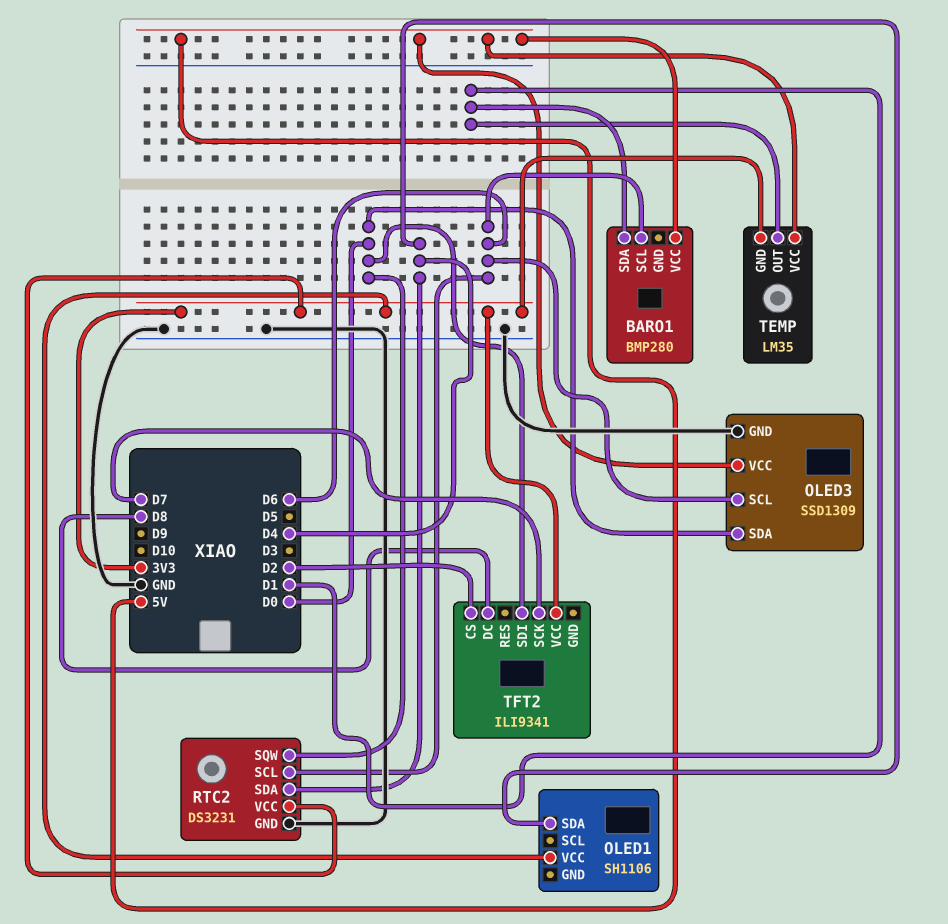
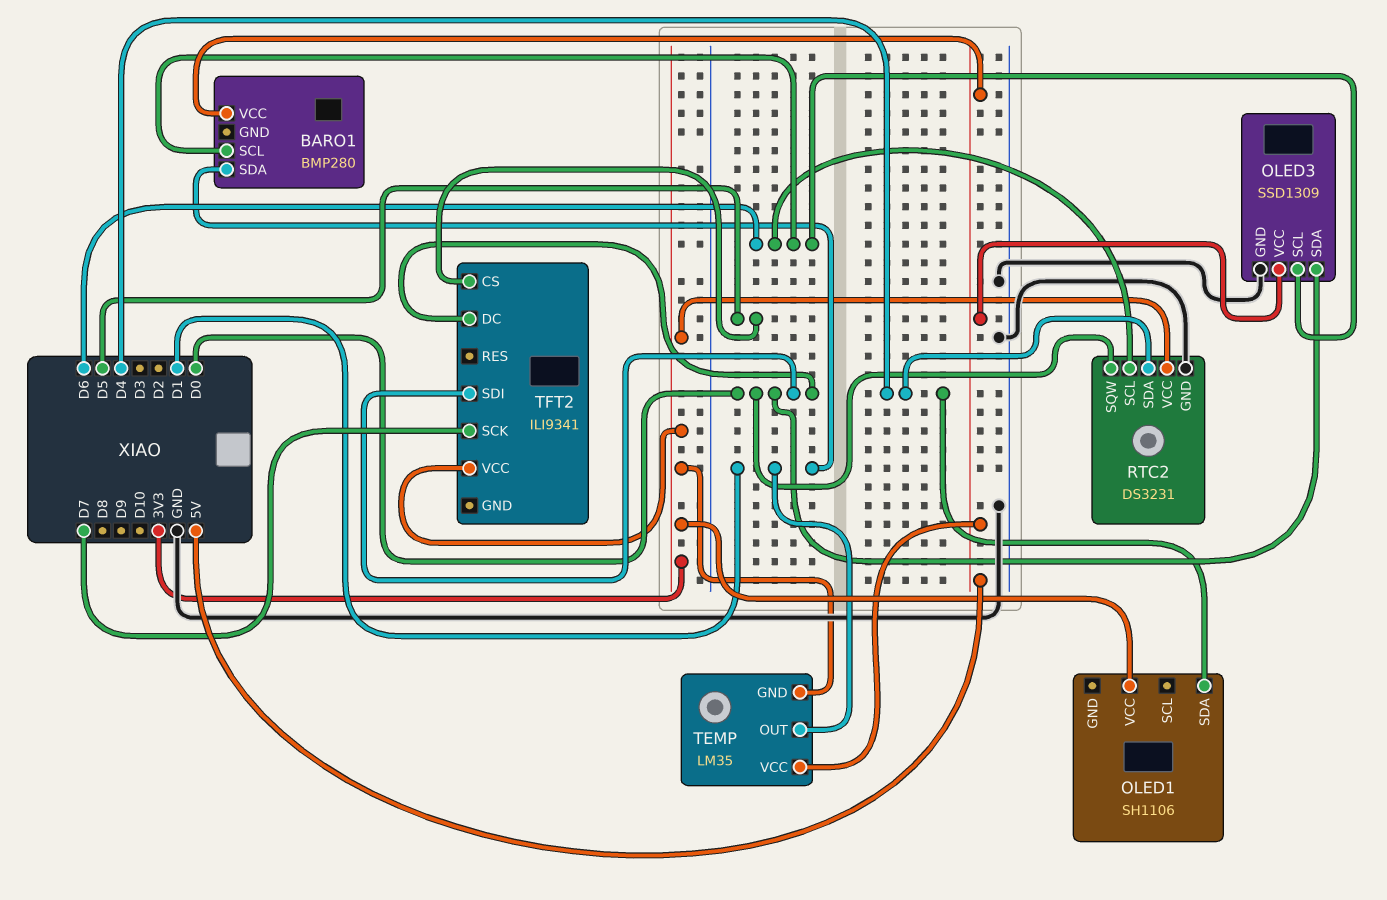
TFT2 pin CS: D2 -> D5
TFT2 pin DC: D8 -> D0

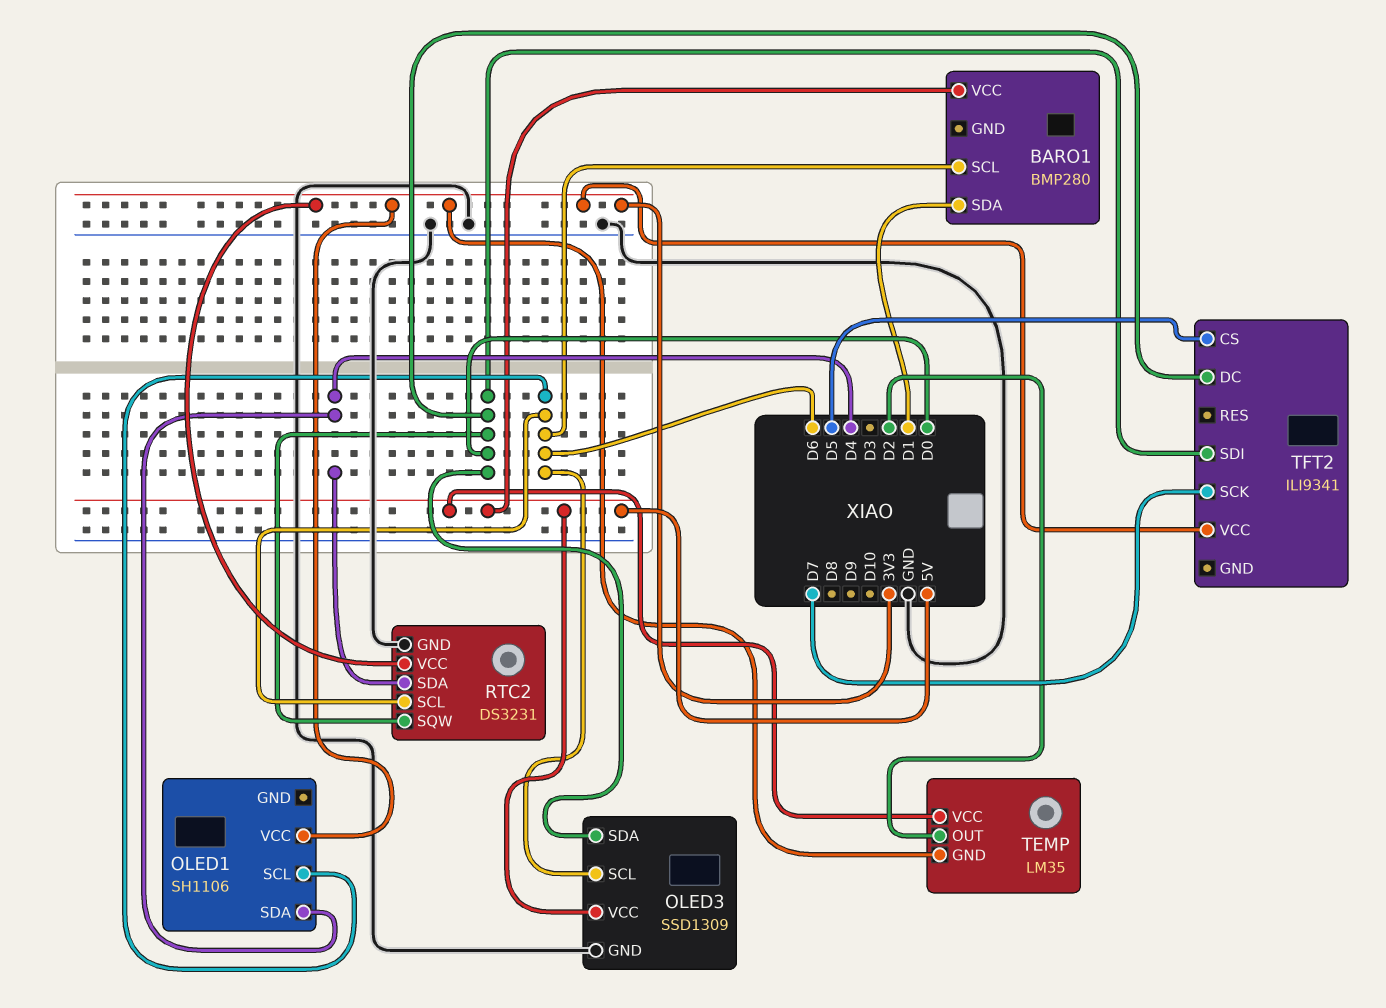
OLED1 pin SCL: none -> D6
TEMP pin OUT: D1 -> D2

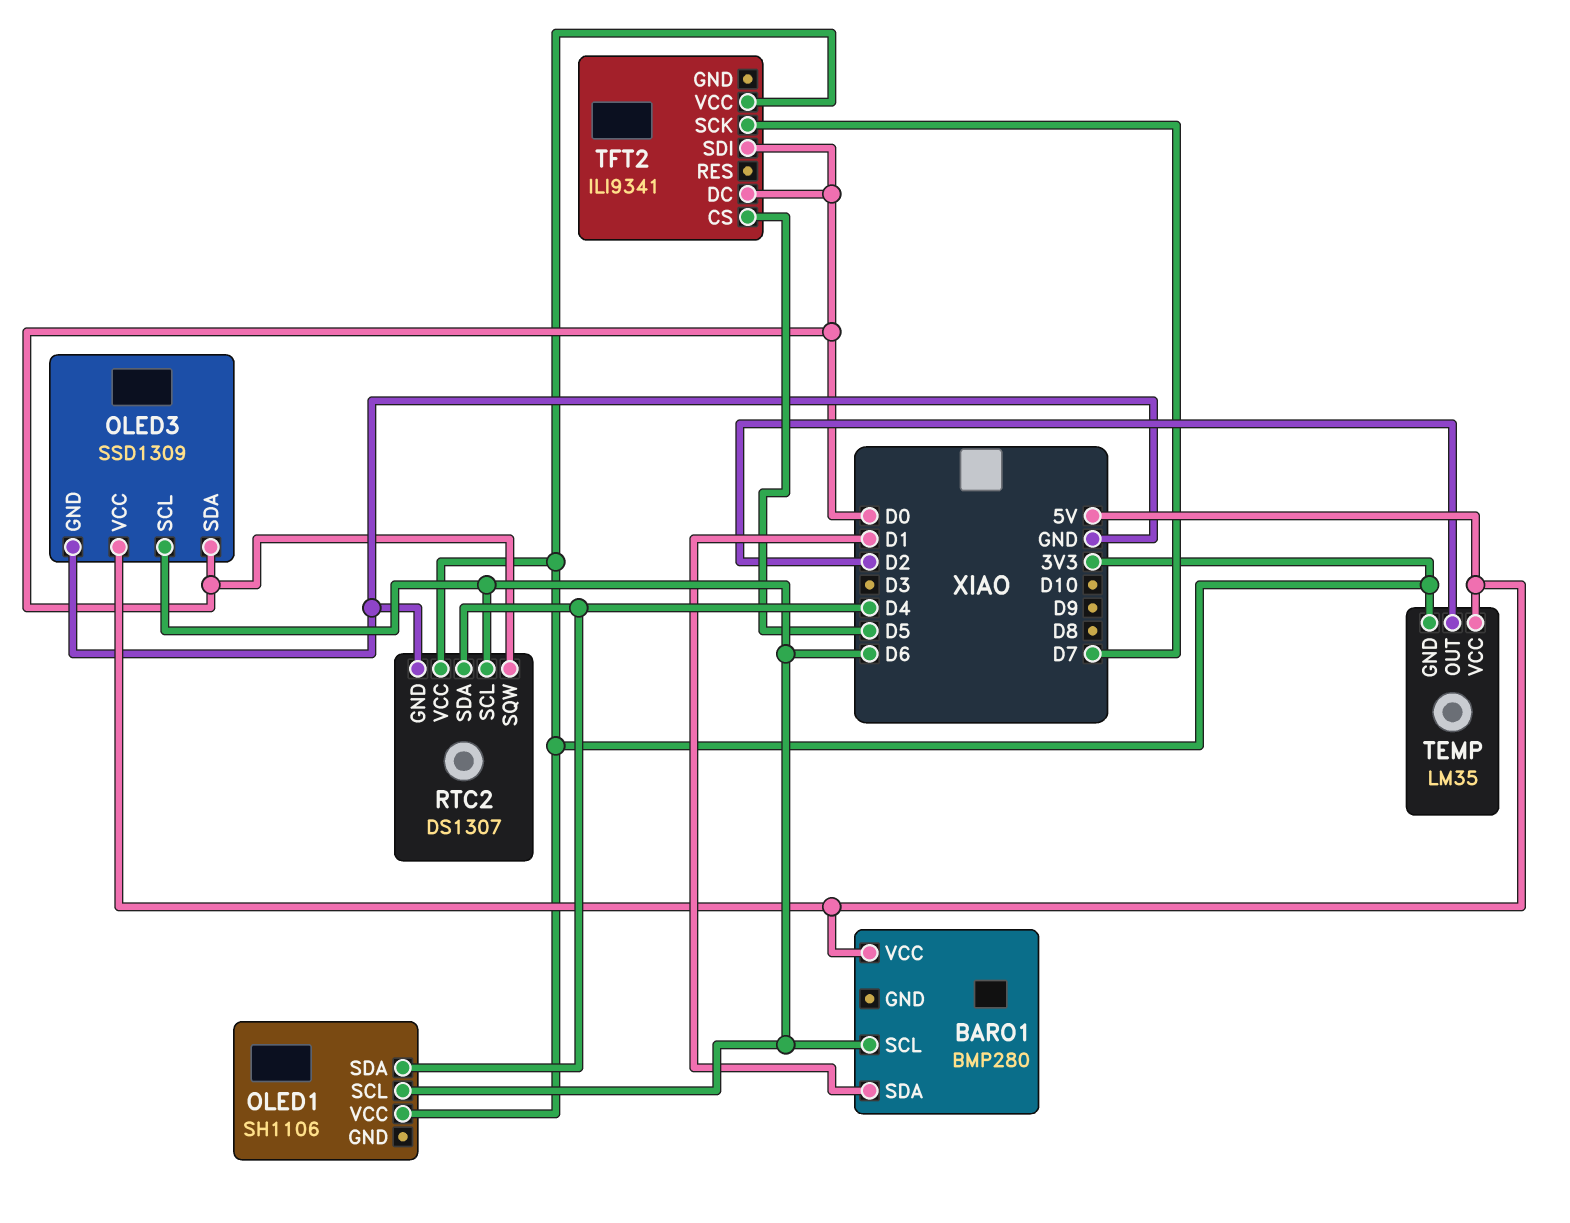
RTC2: DS3231 -> DS1307

